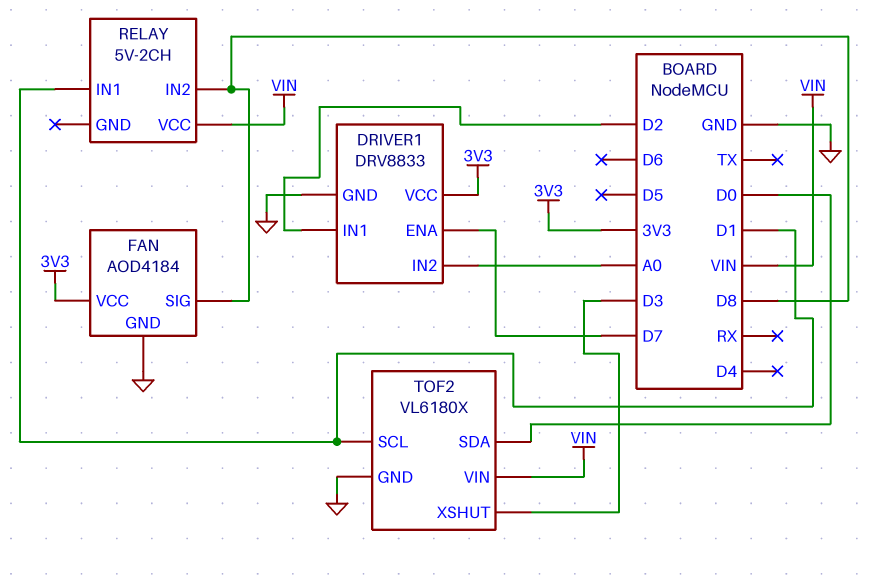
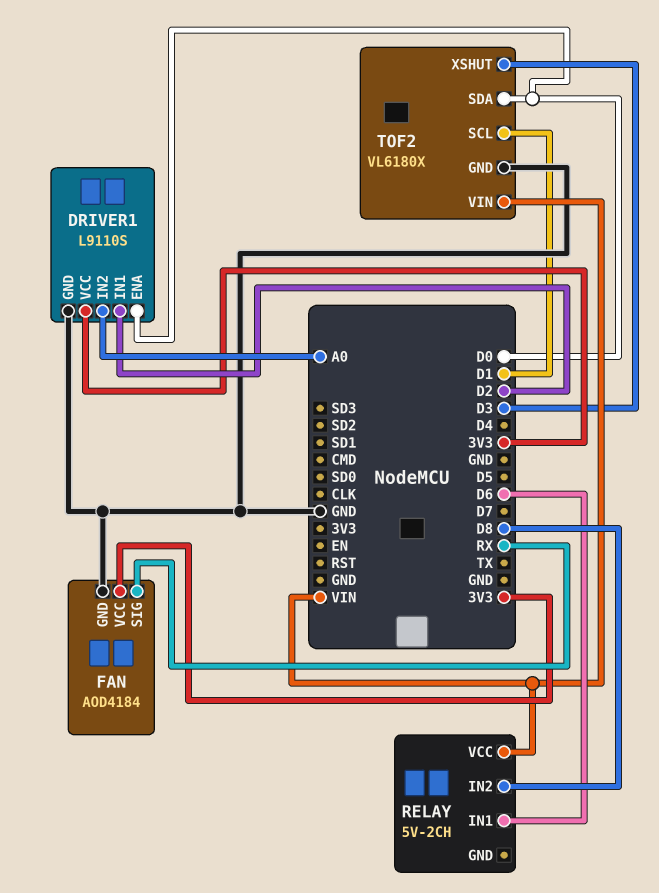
DRIVER1: DRV8833 -> L9110S
DRIVER1 pin ENA: D7 -> D0
FAN pin SIG: D8 -> RX
RELAY pin IN1: D1 -> D6

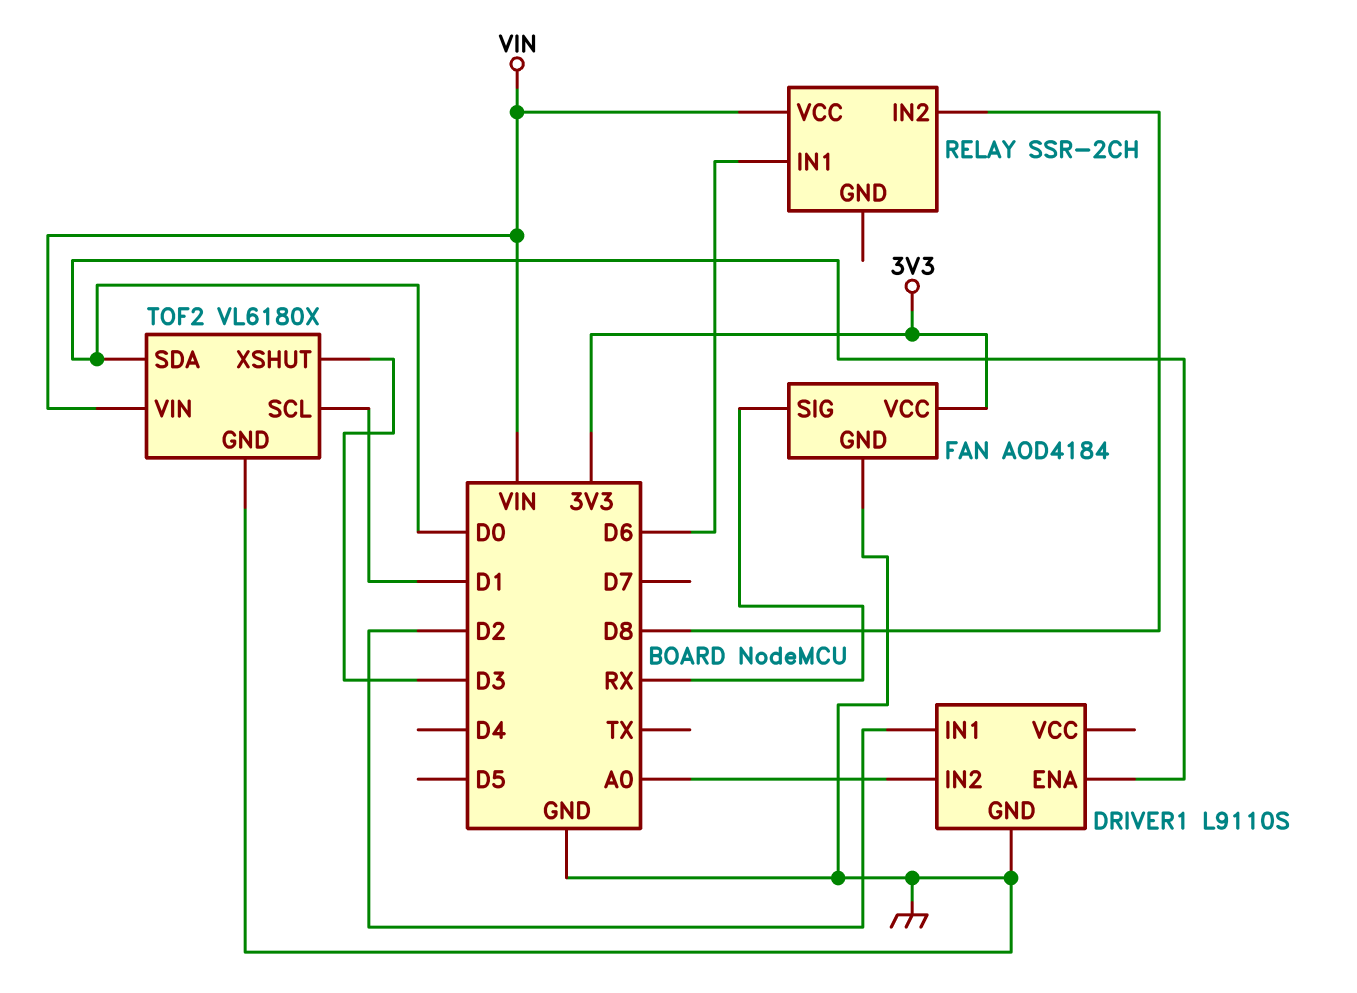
DRIVER1 pin VCC: 3V3 -> none
RELAY: 5V-2CH -> SSR-2CH

